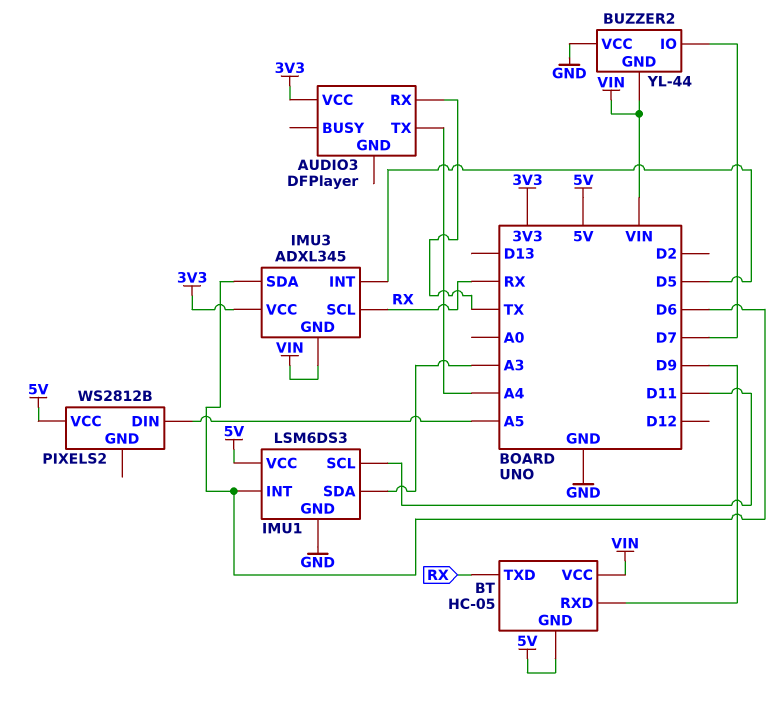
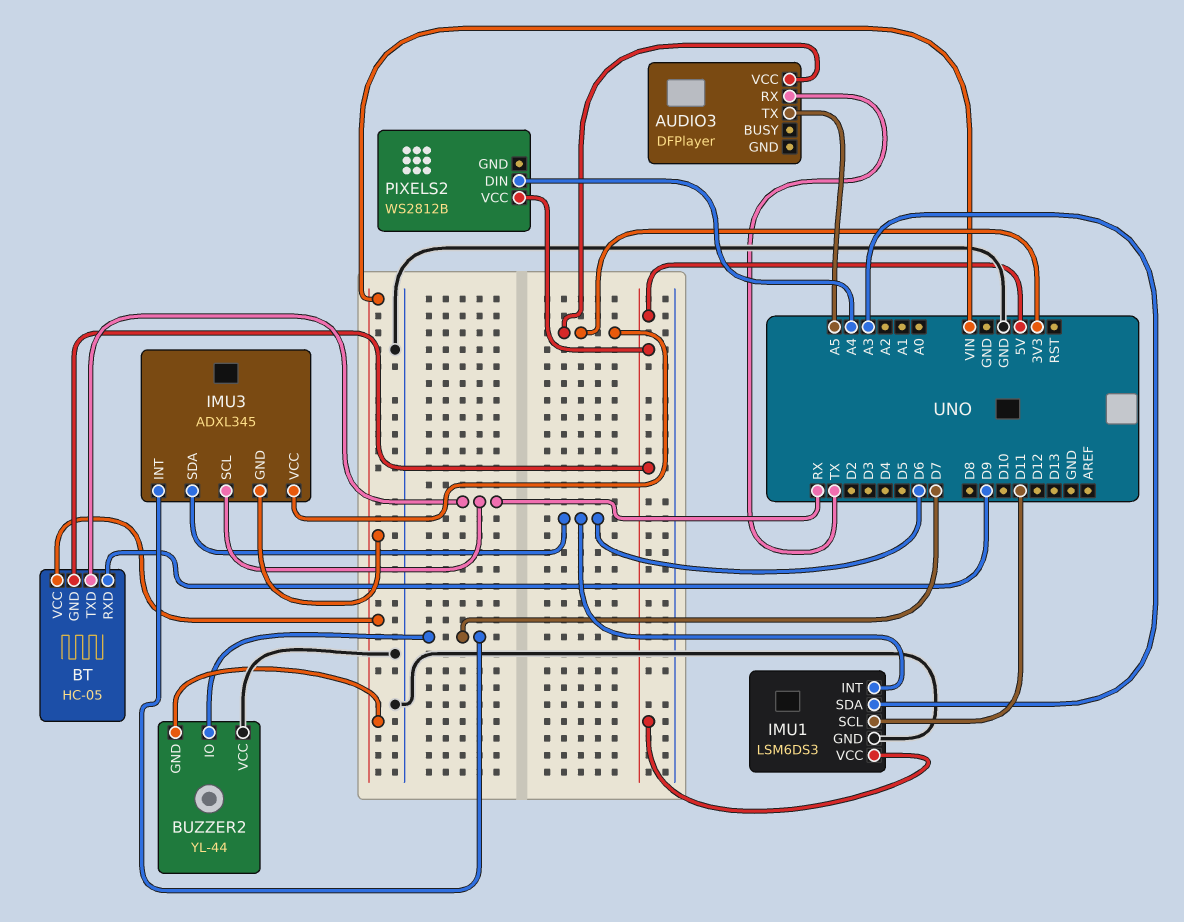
AUDIO3 pin TX: A4 -> A5
IMU3 pin INT: D5 -> D7
PIXELS2 pin DIN: A5 -> A4

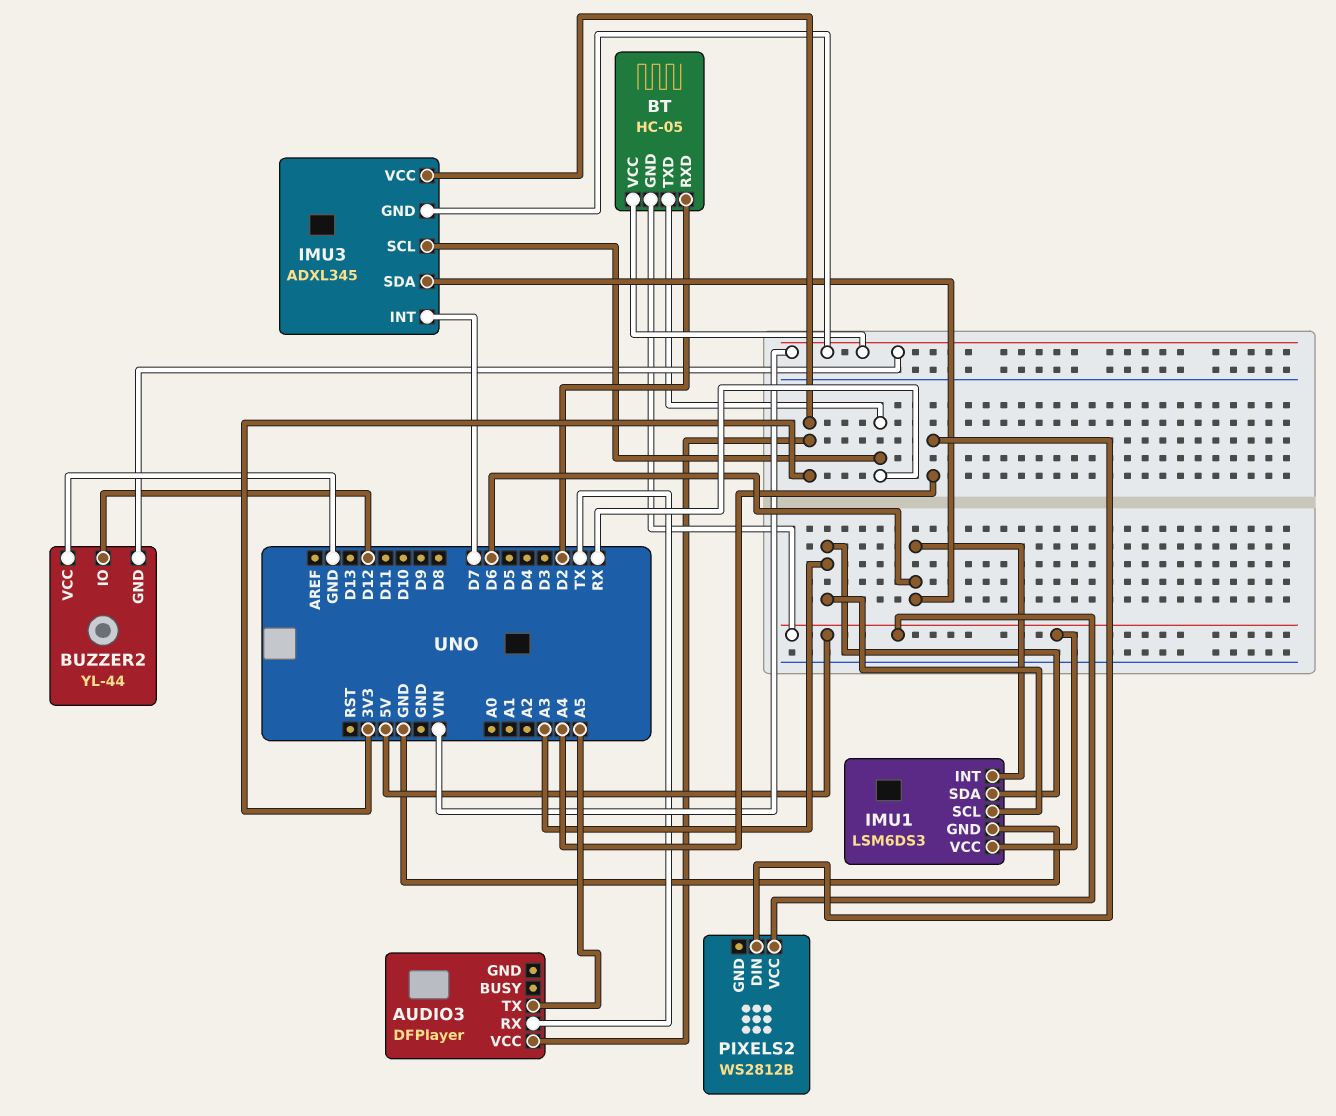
BT pin RXD: D9 -> D2
BUZZER2 pin IO: D7 -> D12
IMU1 pin SCL: D11 -> A3

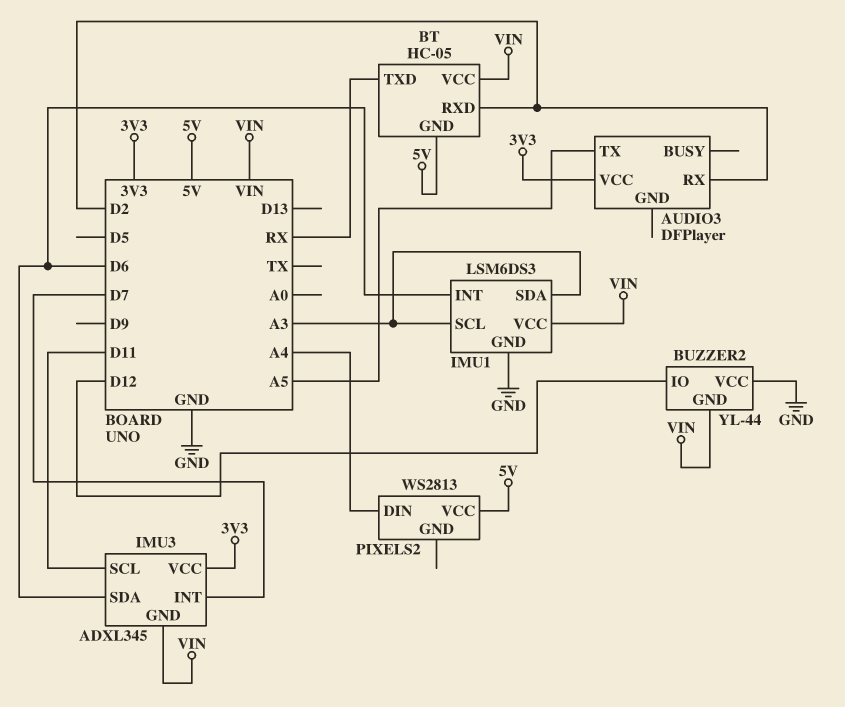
AUDIO3 pin RX: TX -> D2
IMU1 pin VCC: 5V -> VIN
IMU3 pin SCL: RX -> D11
PIXELS2: WS2812B -> WS2813

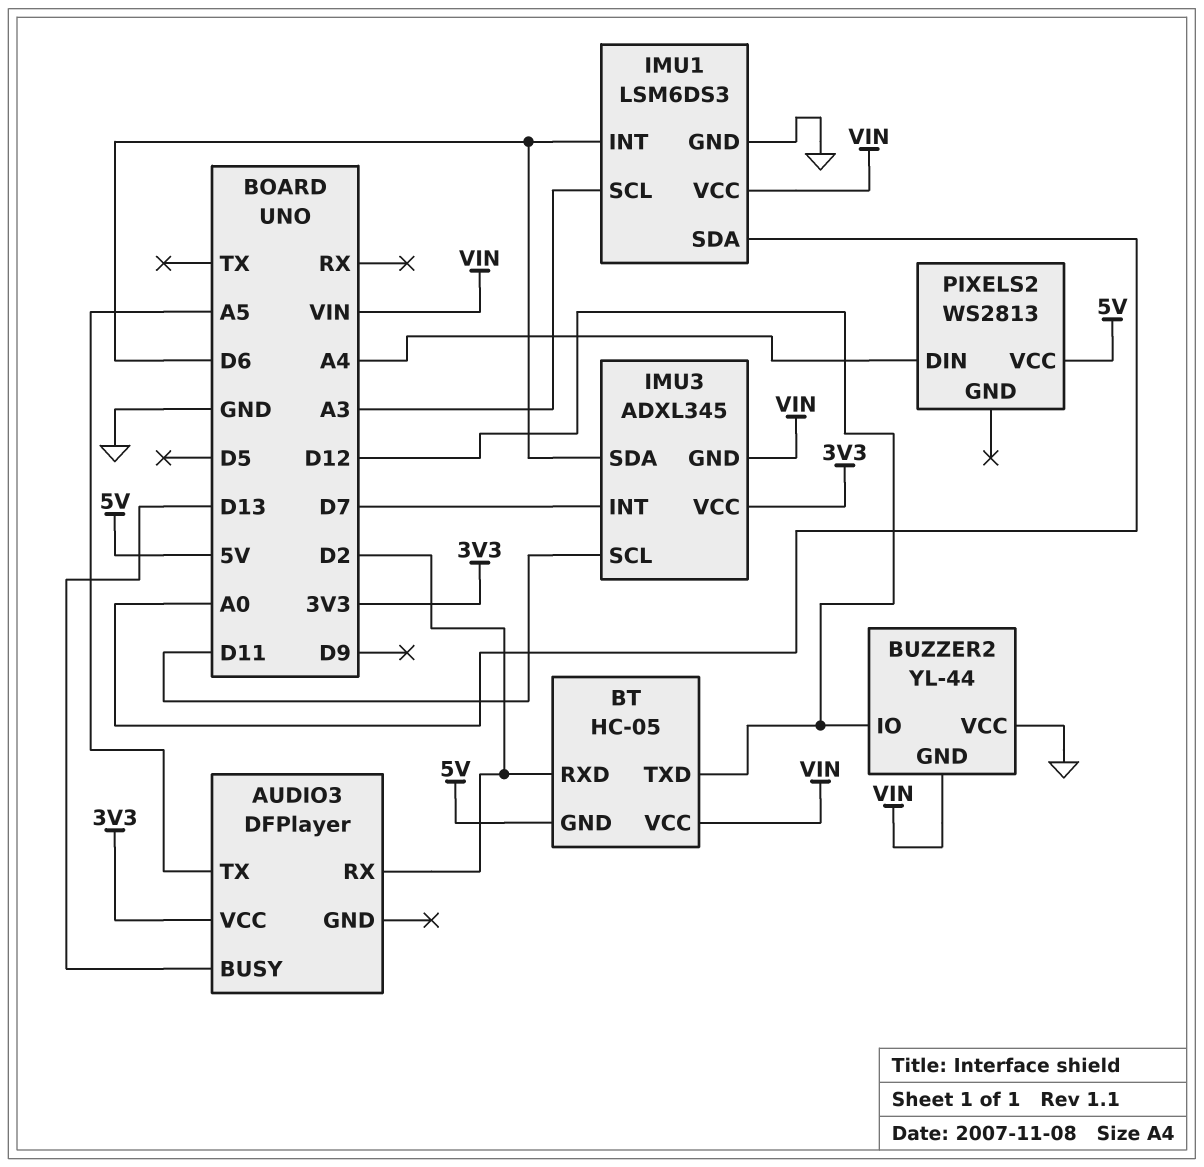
AUDIO3 pin BUSY: none -> D13
BT pin TXD: RX -> D12
IMU1 pin SDA: A3 -> A0

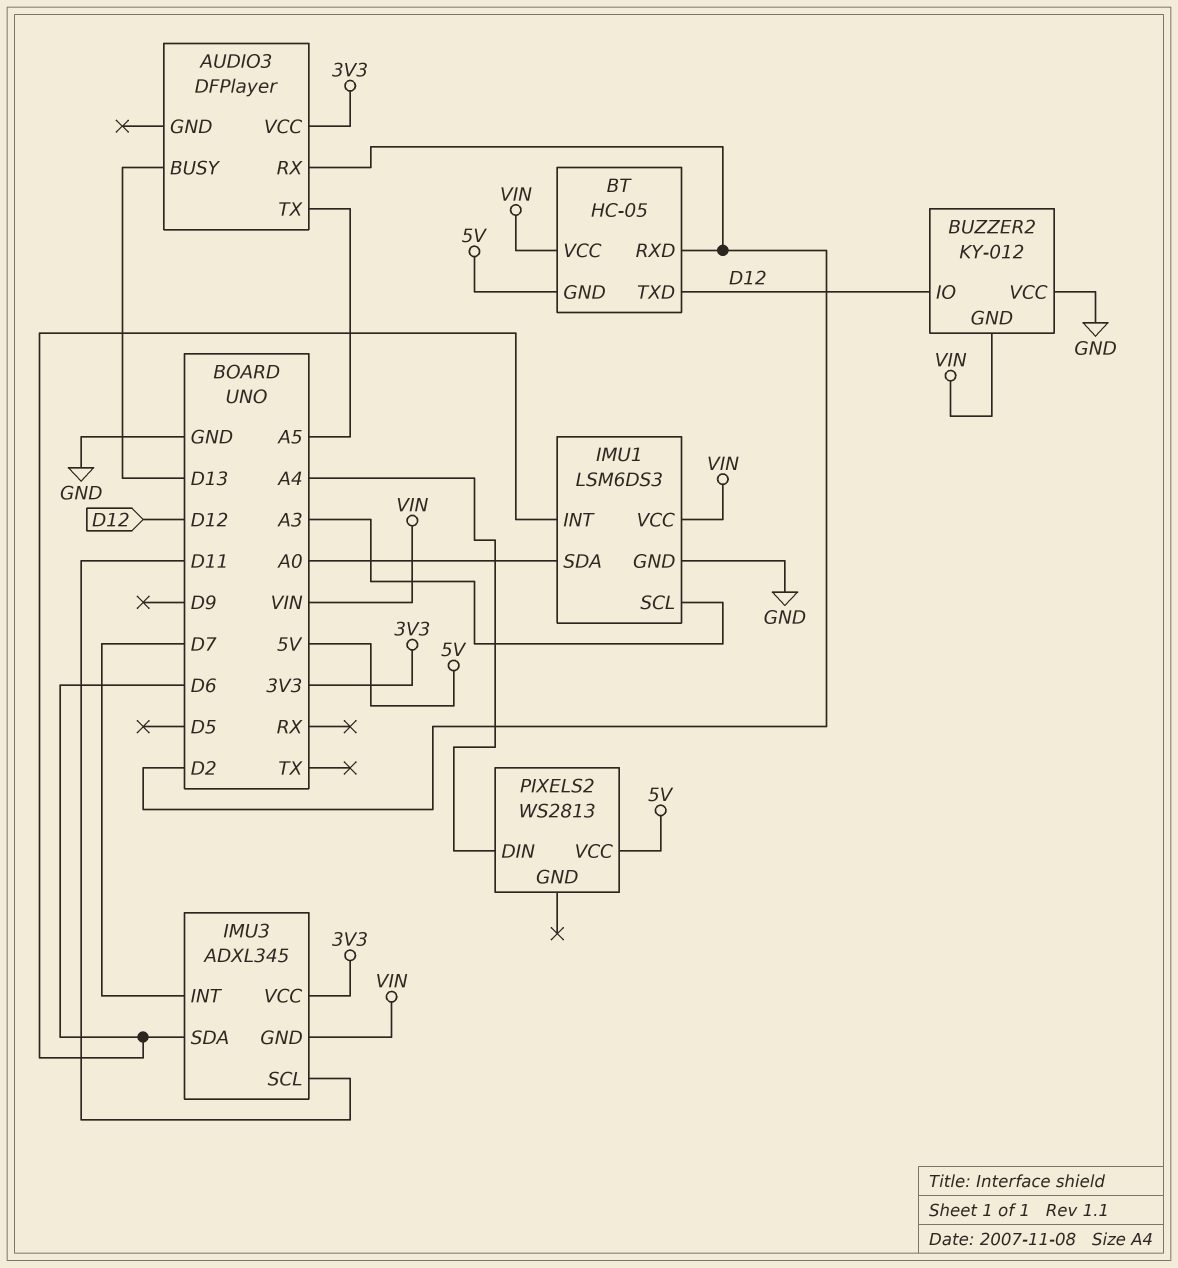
BUZZER2: YL-44 -> KY-012

